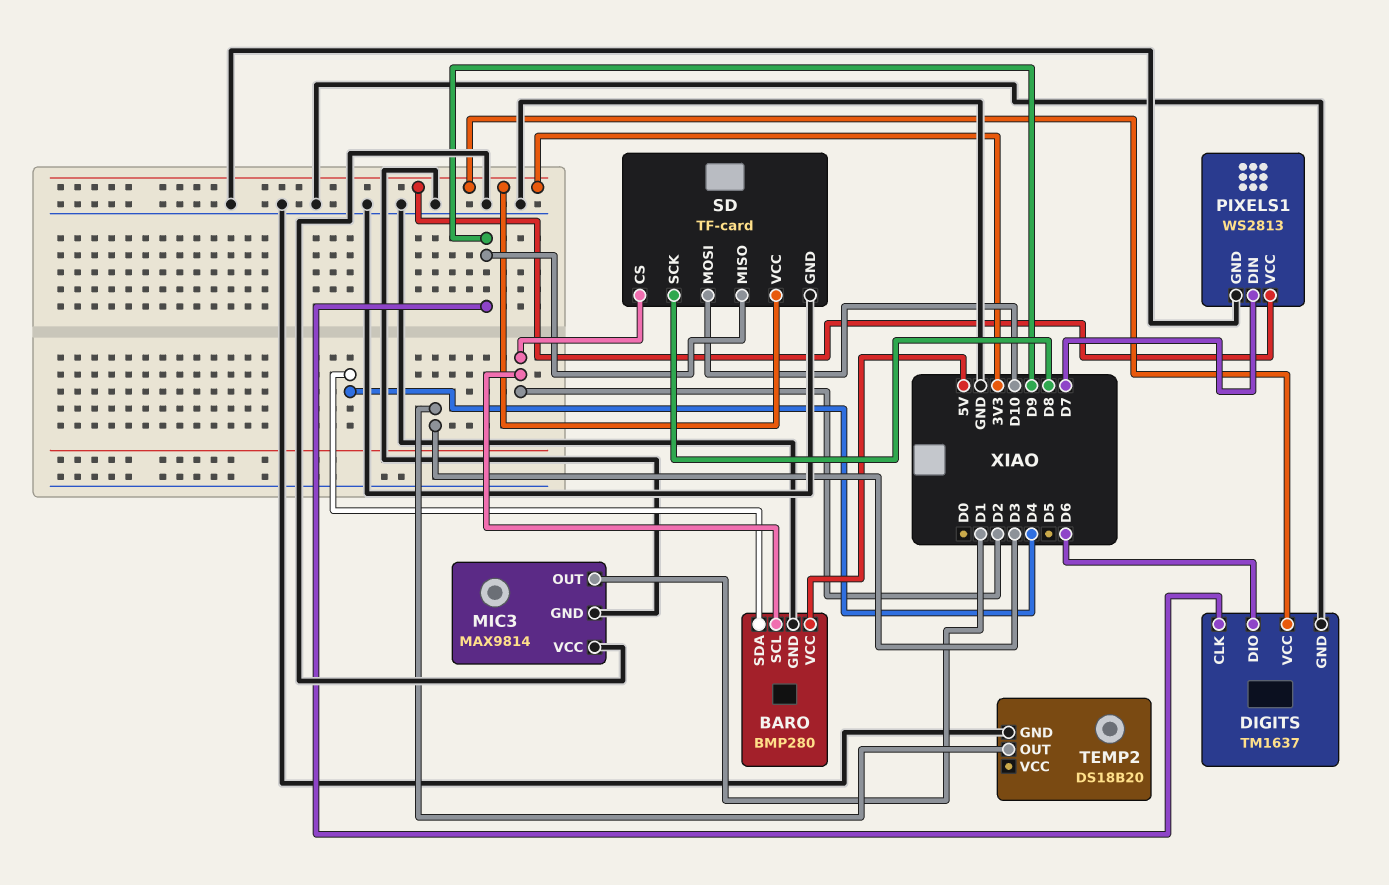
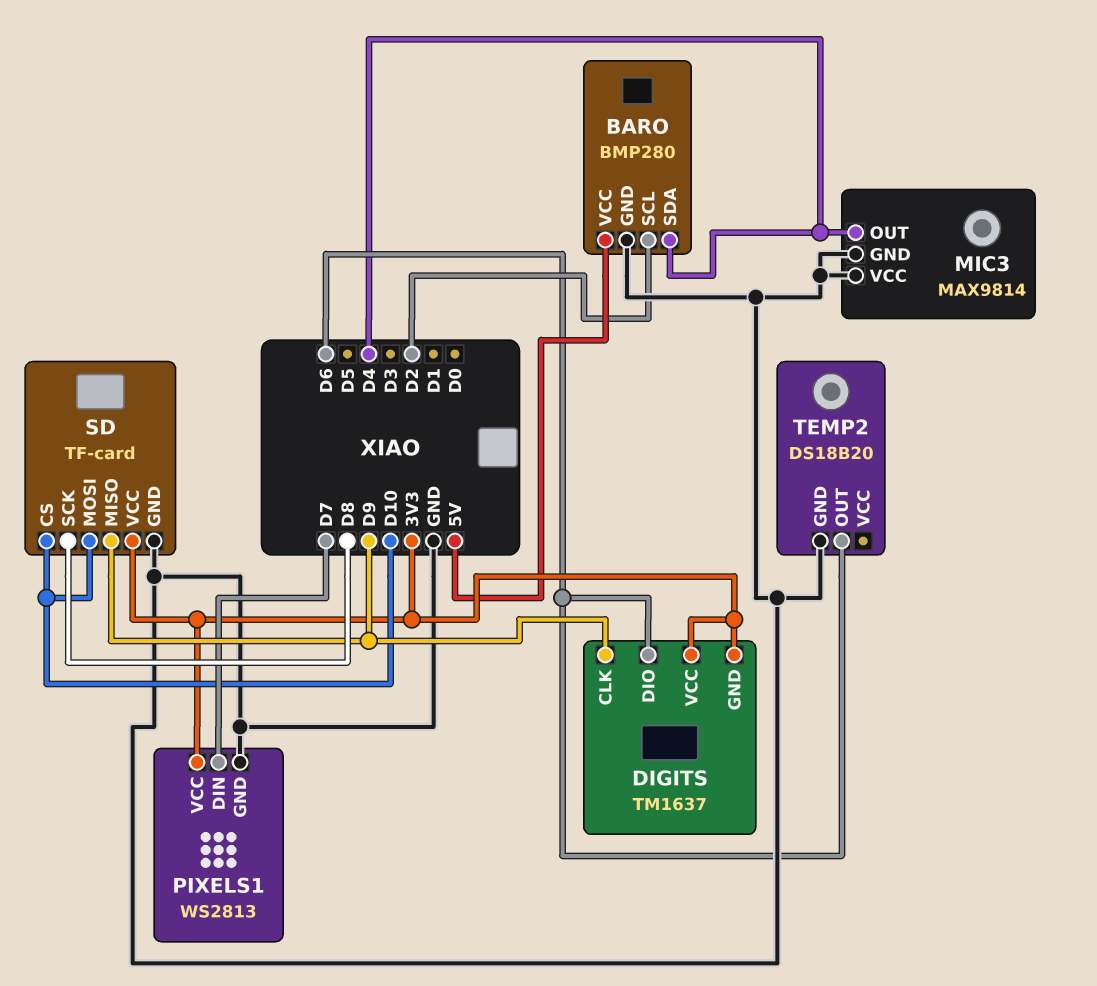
DIGITS pin GND: GND -> 3V3
MIC3 pin OUT: D1 -> D4
SD pin CS: D2 -> D10
TEMP2 pin OUT: D3 -> D6

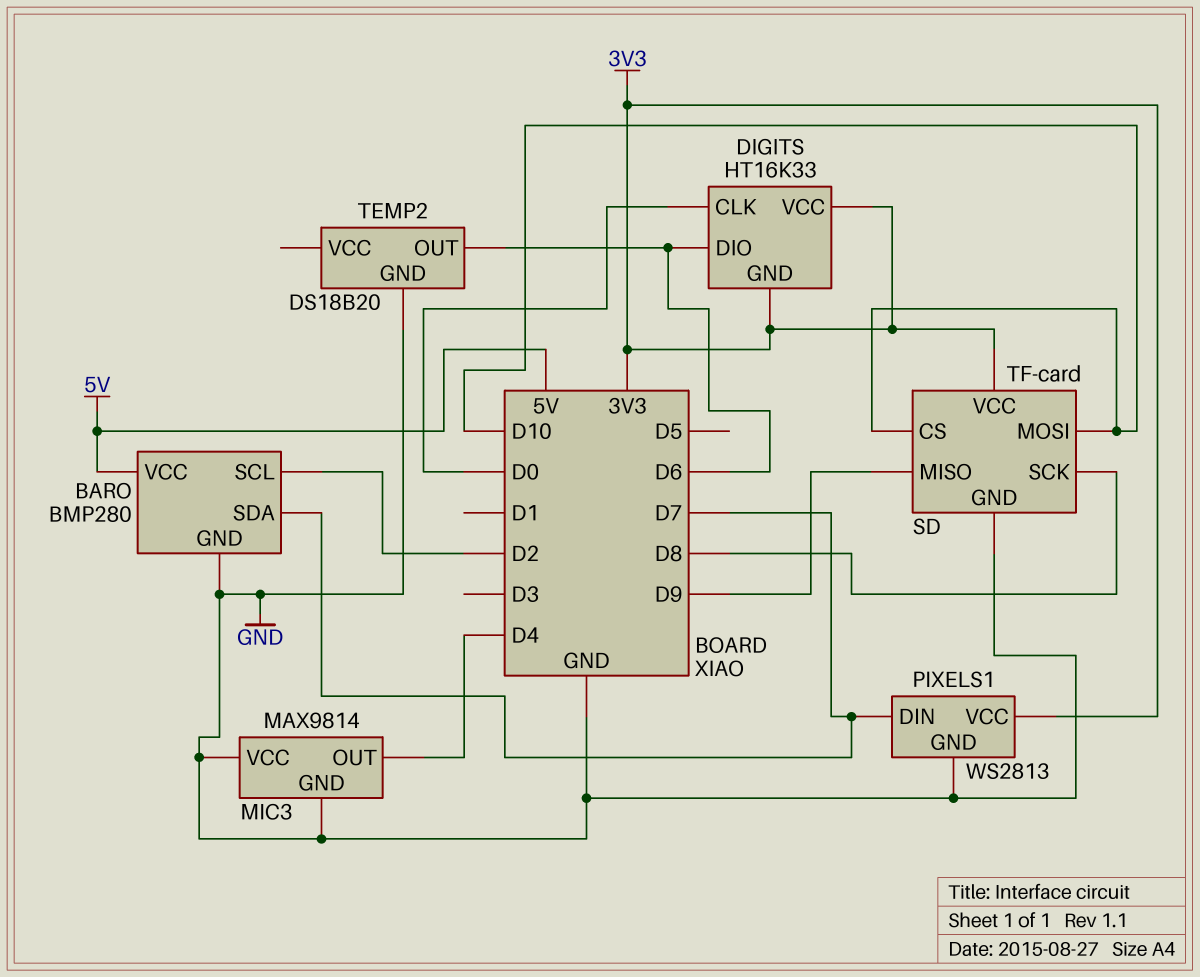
BARO pin SDA: D4 -> D7
DIGITS: TM1637 -> HT16K33
DIGITS pin CLK: D9 -> D0

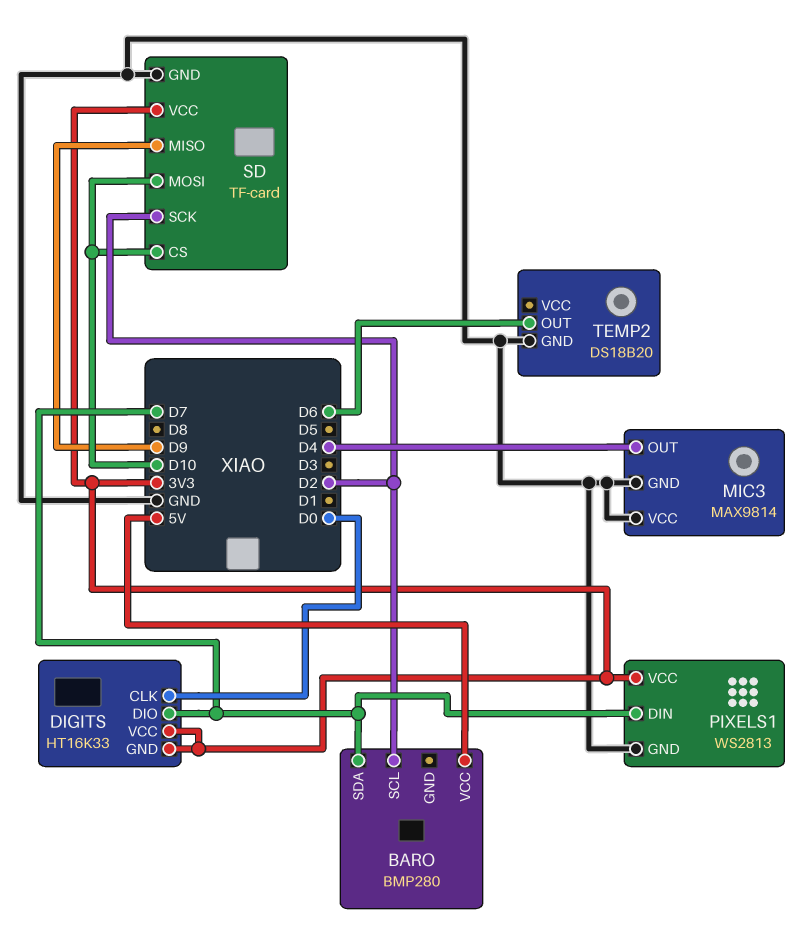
BARO pin GND: GND -> none
DIGITS pin DIO: D6 -> D7
SD pin SCK: D8 -> D2

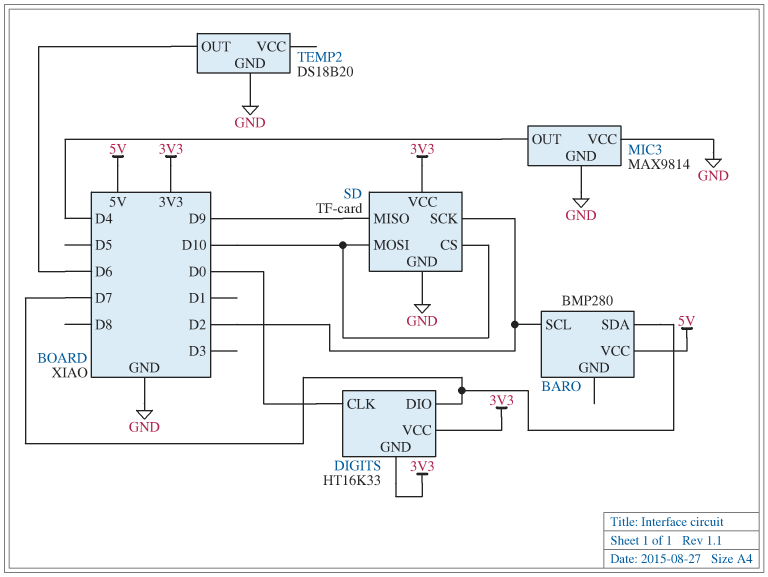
PIXELS1: WS2813 -> none
PIXELS1 pin DIN: D7 -> none
PIXELS1 pin GND: GND -> none
PIXELS1 pin VCC: 3V3 -> none

